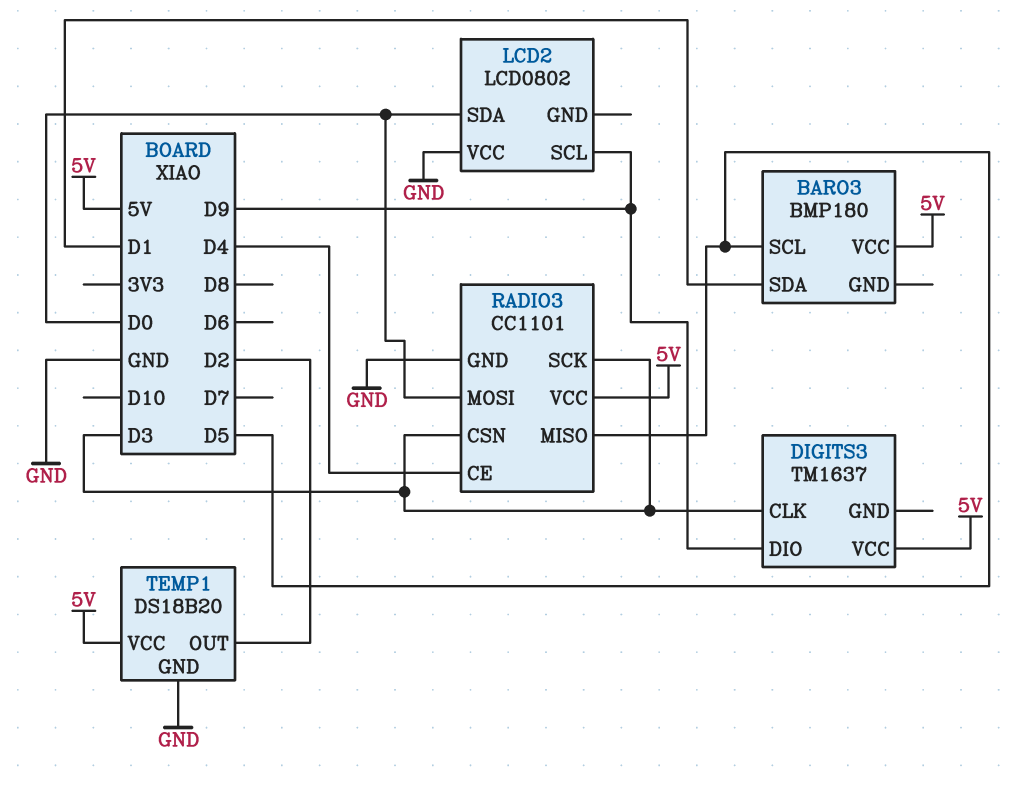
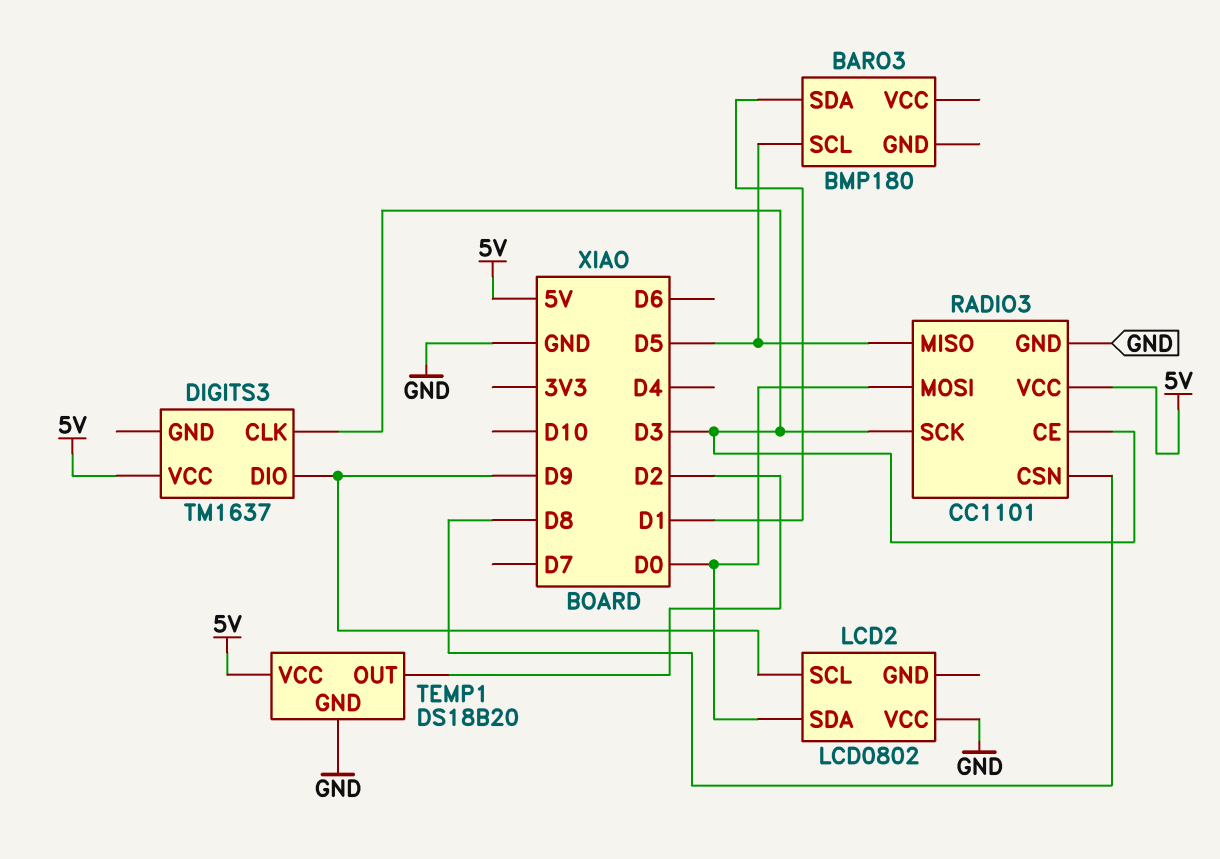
BARO3 pin VCC: 5V -> none
RADIO3 pin CE: D4 -> D3
RADIO3 pin CSN: D3 -> D8

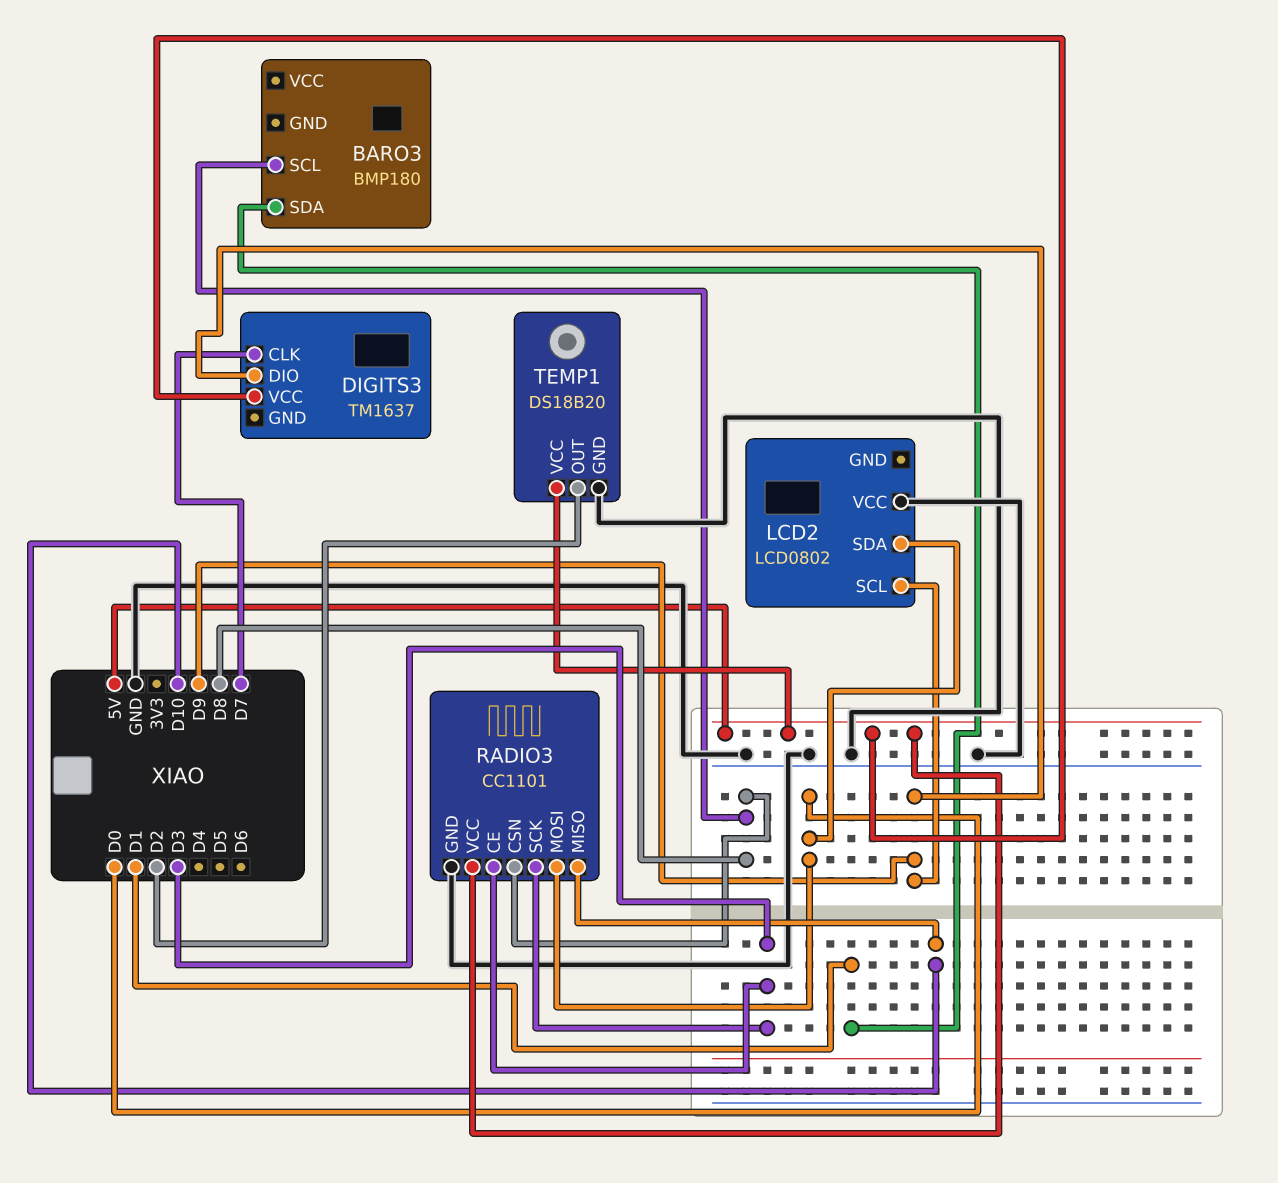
BARO3 pin SCL: D5 -> D8
DIGITS3 pin CLK: D3 -> D7
RADIO3 pin MISO: D5 -> D10

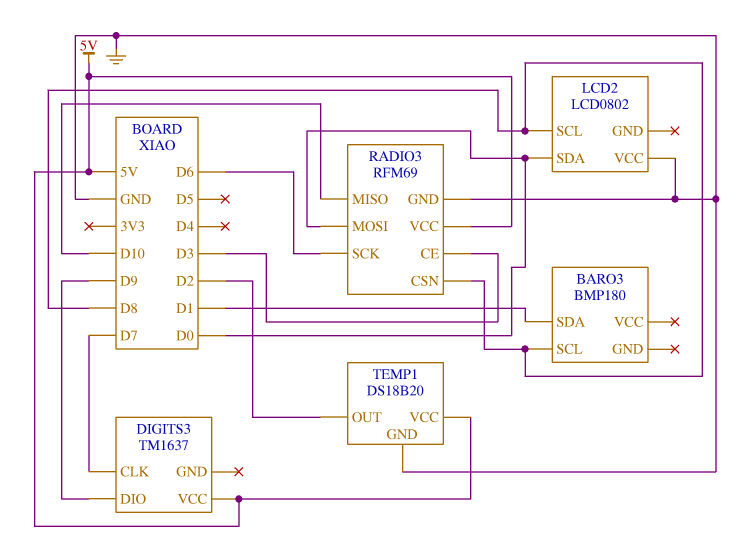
LCD2 pin SCL: D9 -> D8
RADIO3: CC1101 -> RFM69
RADIO3 pin SCK: D3 -> D6

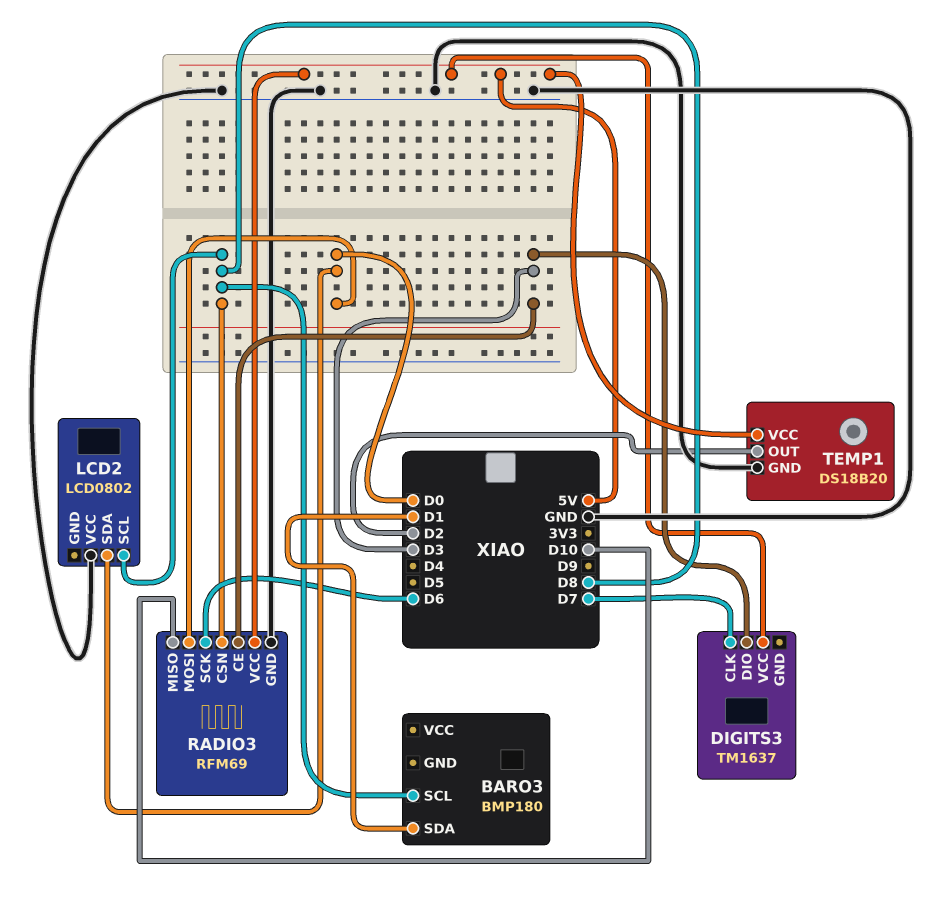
DIGITS3 pin DIO: D9 -> D3

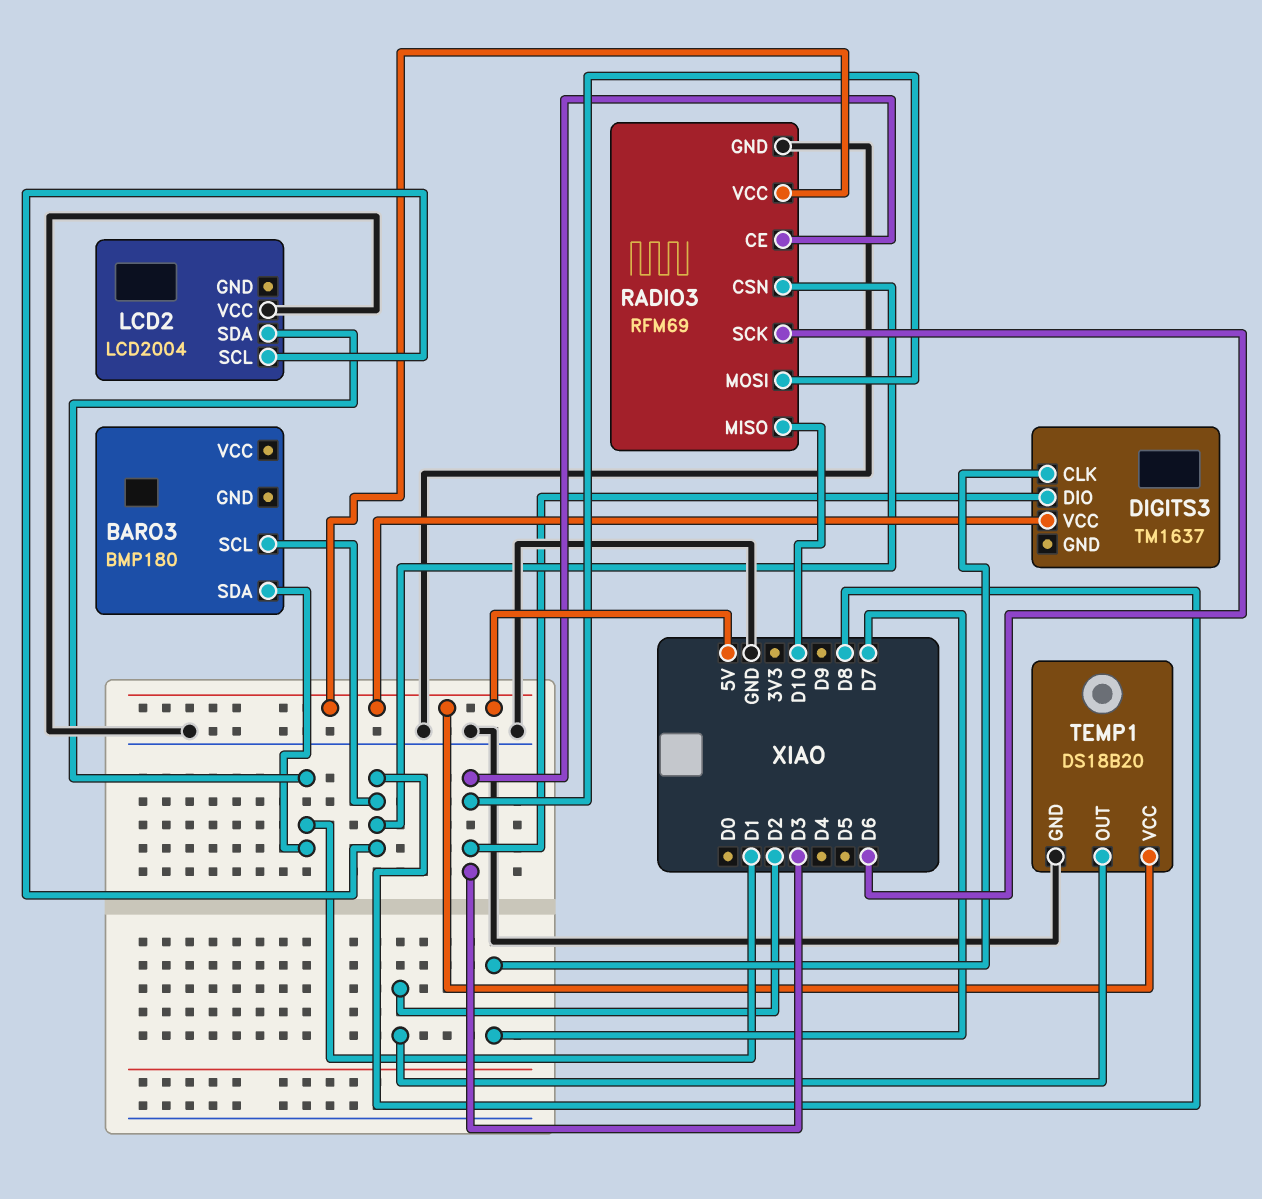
LCD2: LCD0802 -> LCD2004
LCD2 pin SDA: D0 -> D1
RADIO3 pin MOSI: D0 -> D3

